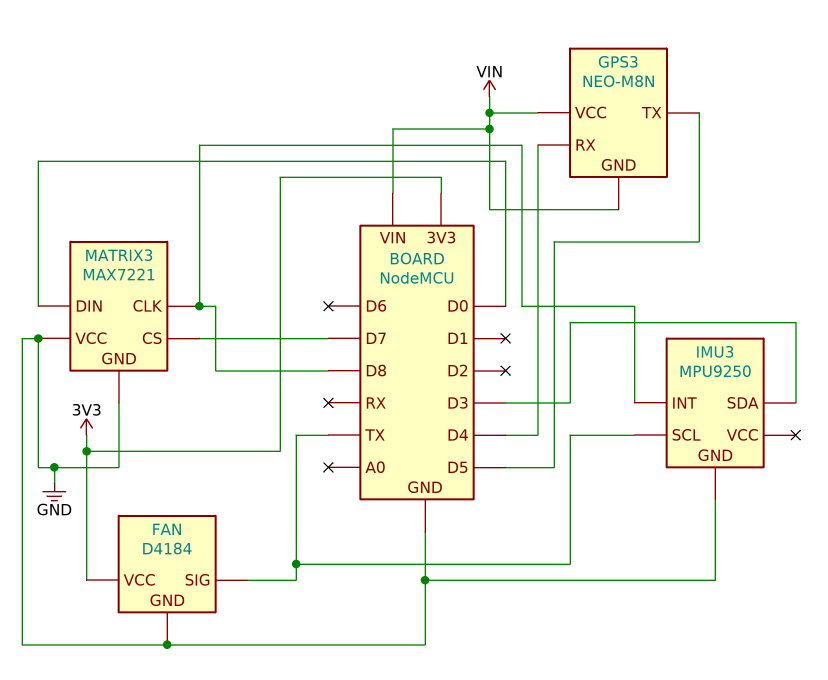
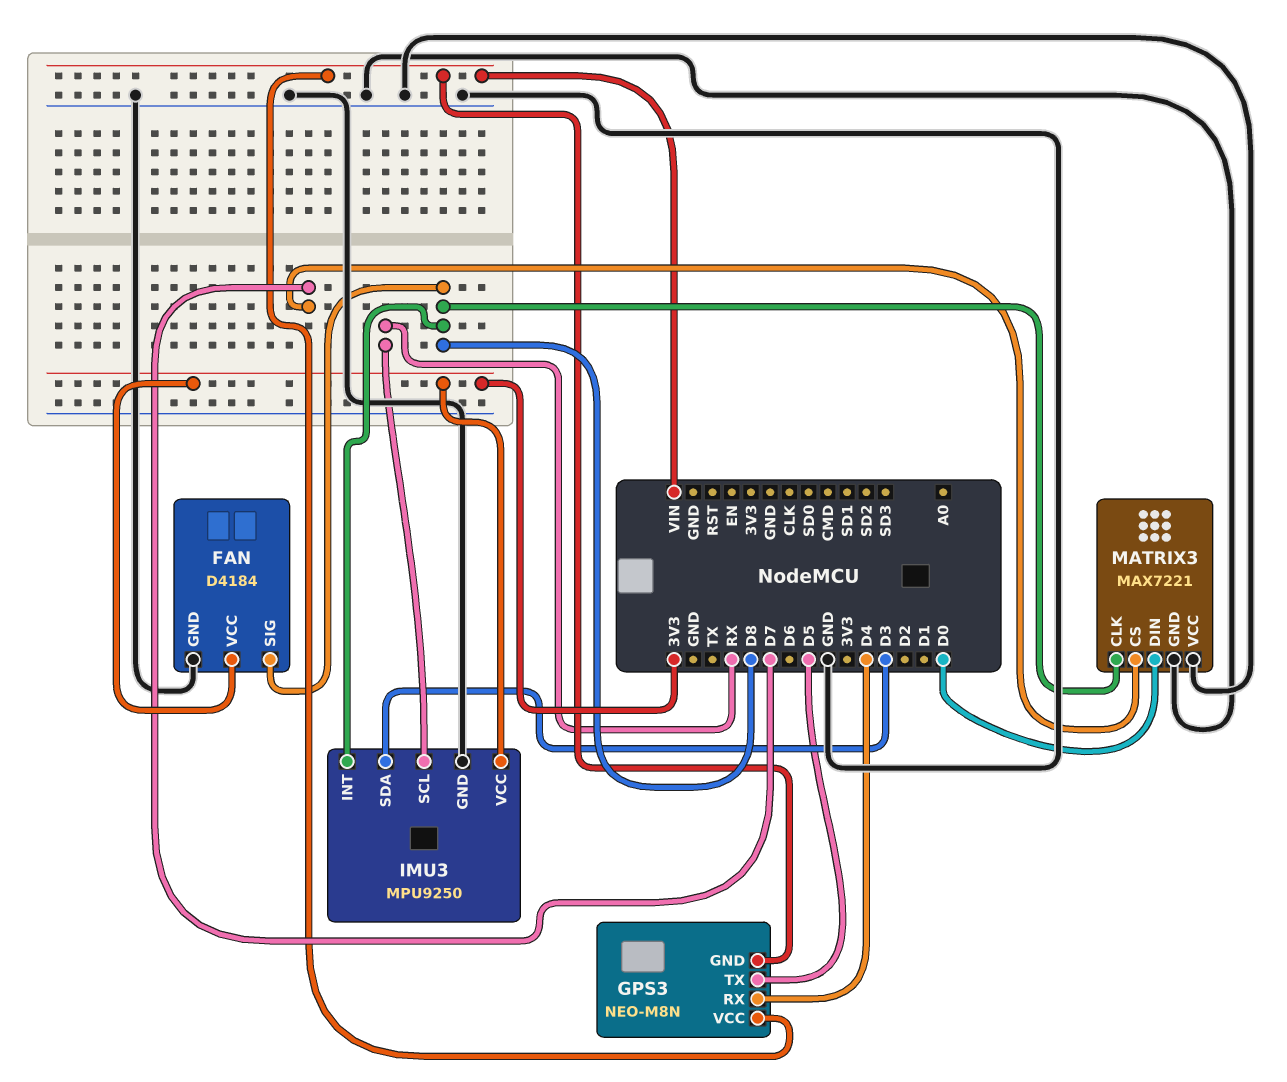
FAN pin SIG: TX -> D8
IMU3 pin SCL: TX -> RX
IMU3 pin VCC: none -> 3V3

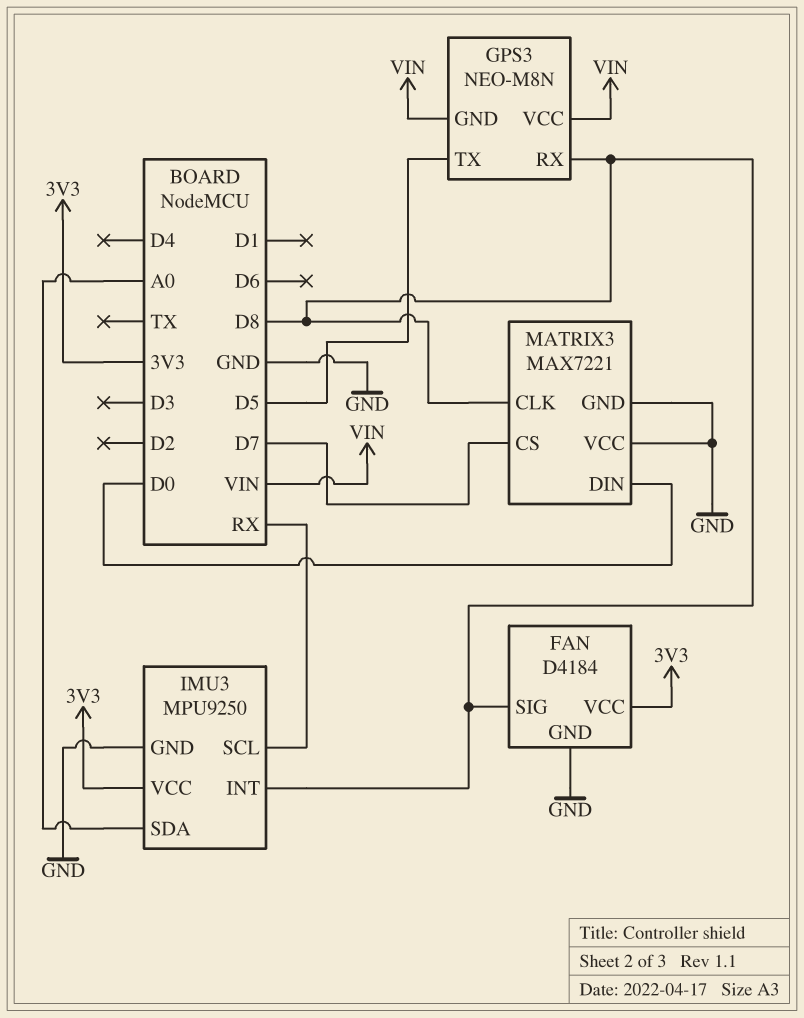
GPS3 pin RX: D4 -> D8
IMU3 pin SDA: D3 -> A0

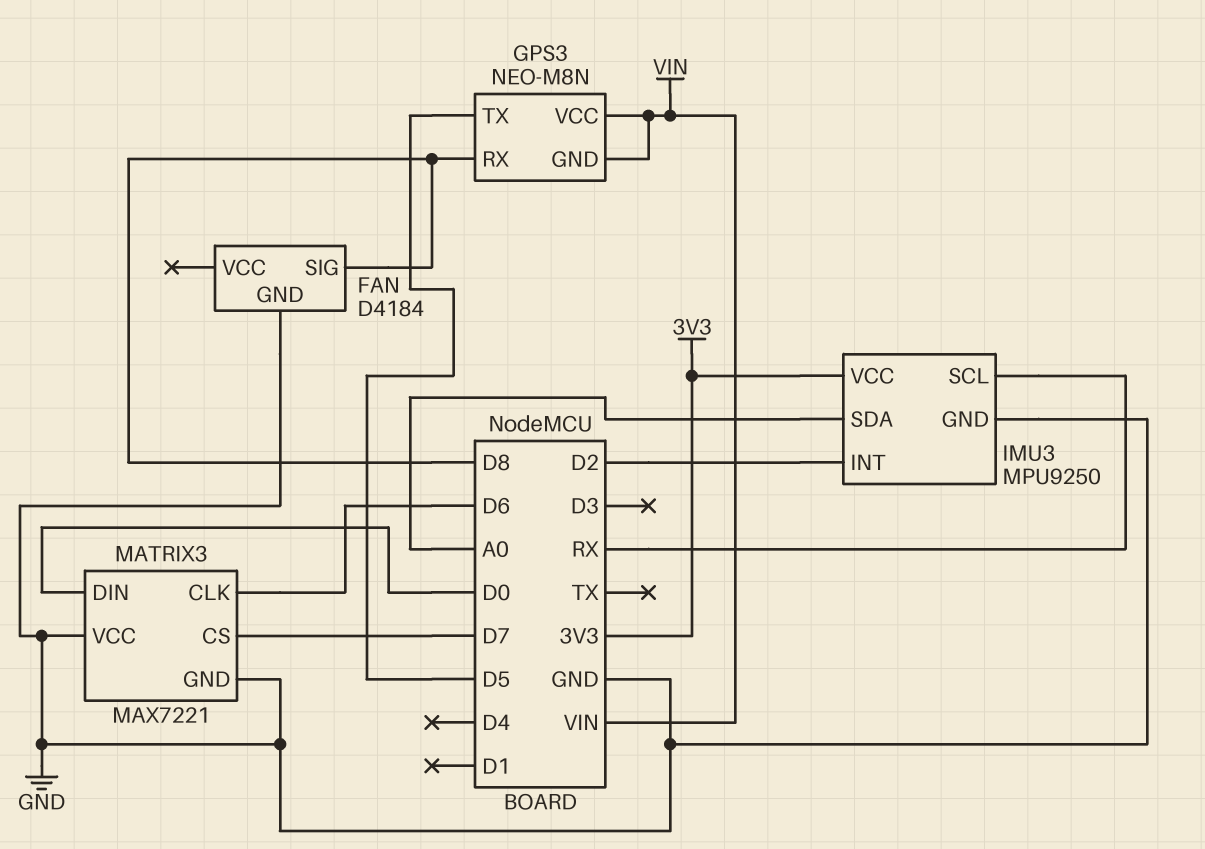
FAN pin VCC: 3V3 -> none
IMU3 pin INT: D8 -> D2
MATRIX3 pin CLK: D8 -> D6

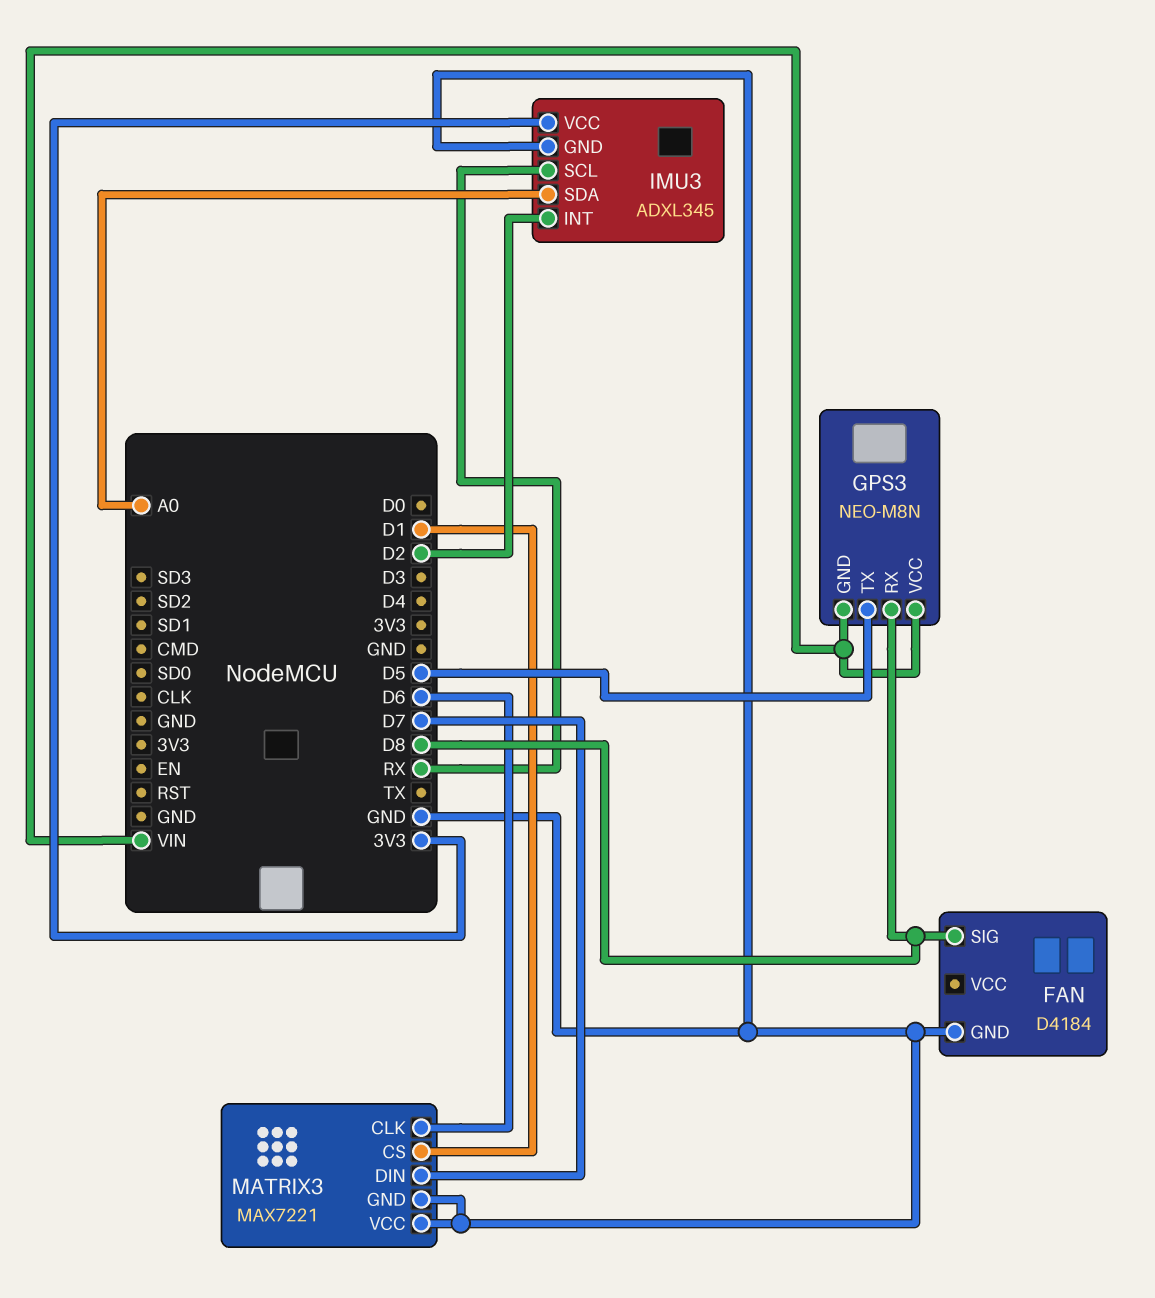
IMU3: MPU9250 -> ADXL345
MATRIX3 pin CS: D7 -> D1
MATRIX3 pin DIN: D0 -> D7

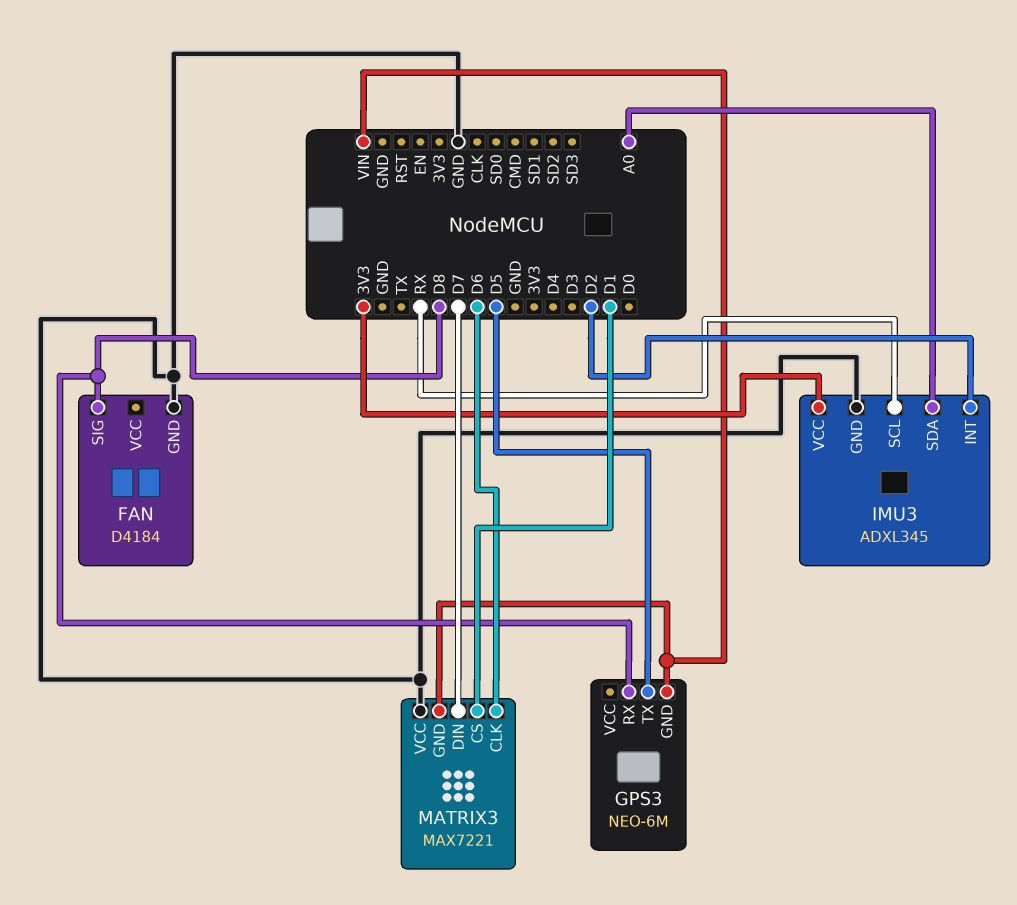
GPS3: NEO-M8N -> NEO-6M
GPS3 pin VCC: VIN -> none
MATRIX3 pin GND: GND -> VIN

